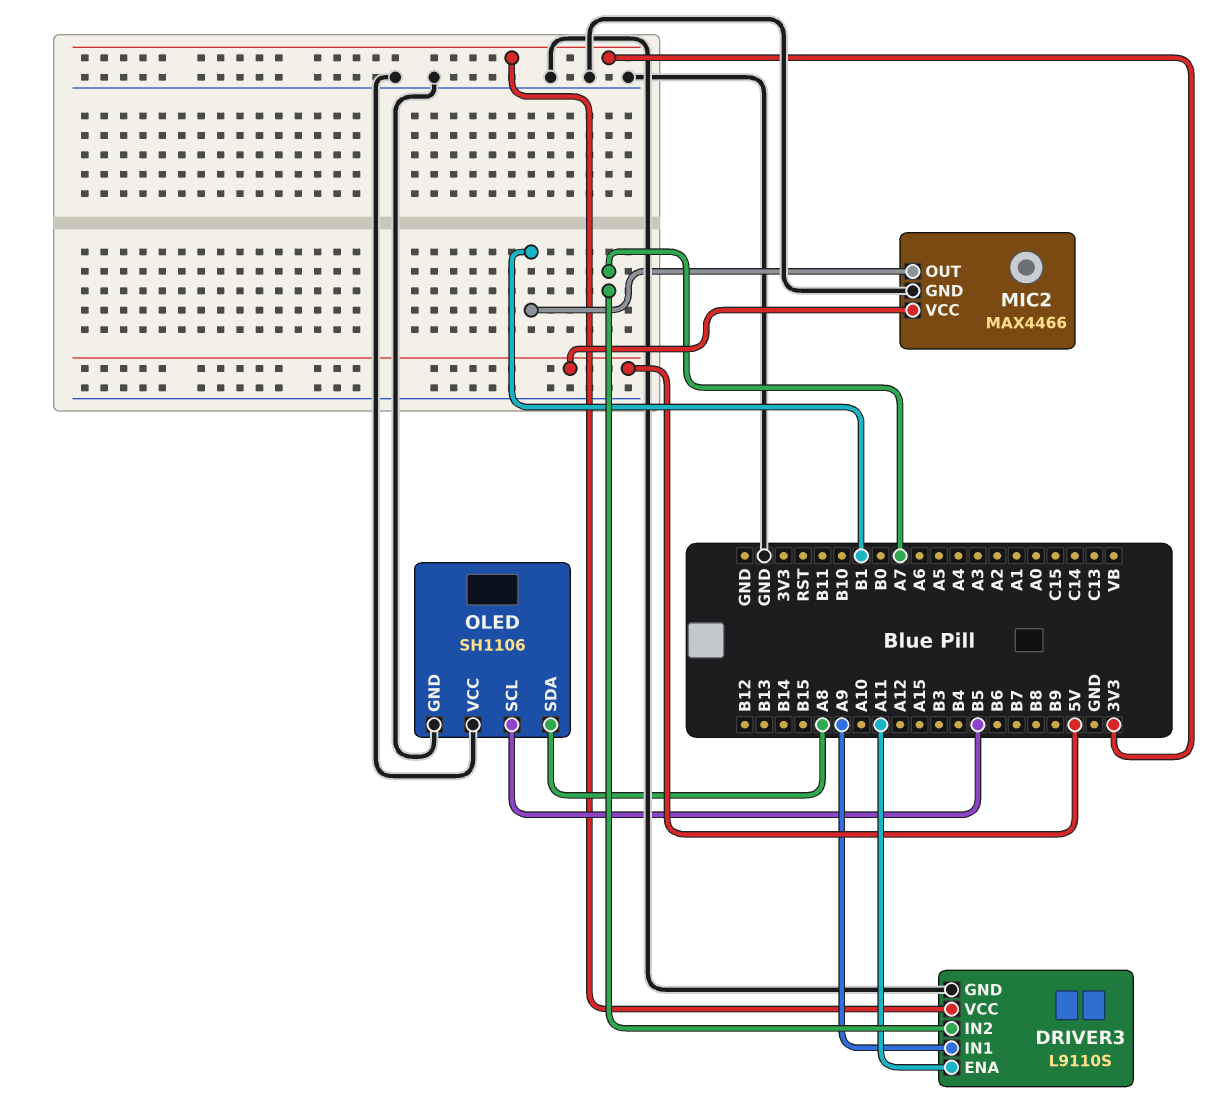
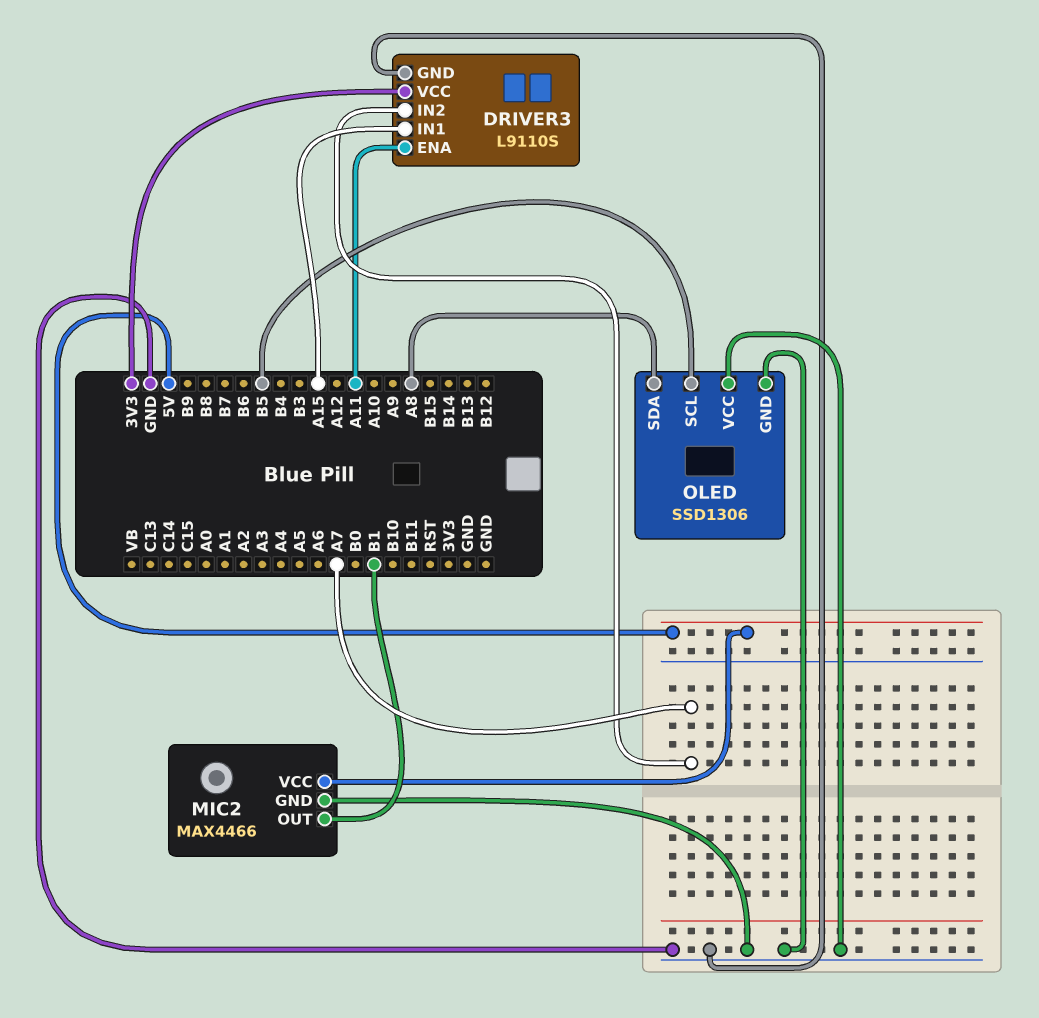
DRIVER3 pin IN1: A9 -> A15
OLED: SH1106 -> SSD1306

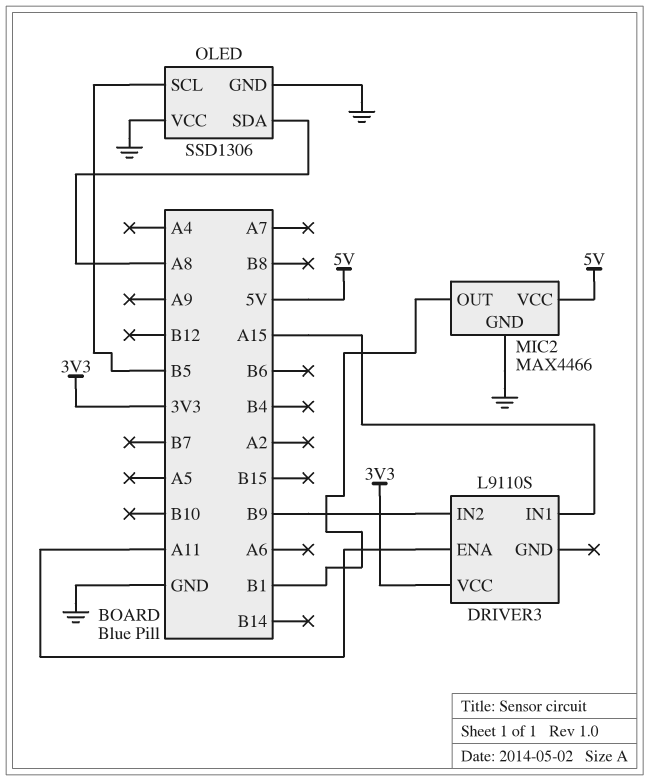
DRIVER3 pin GND: GND -> none
DRIVER3 pin IN2: A7 -> B9

